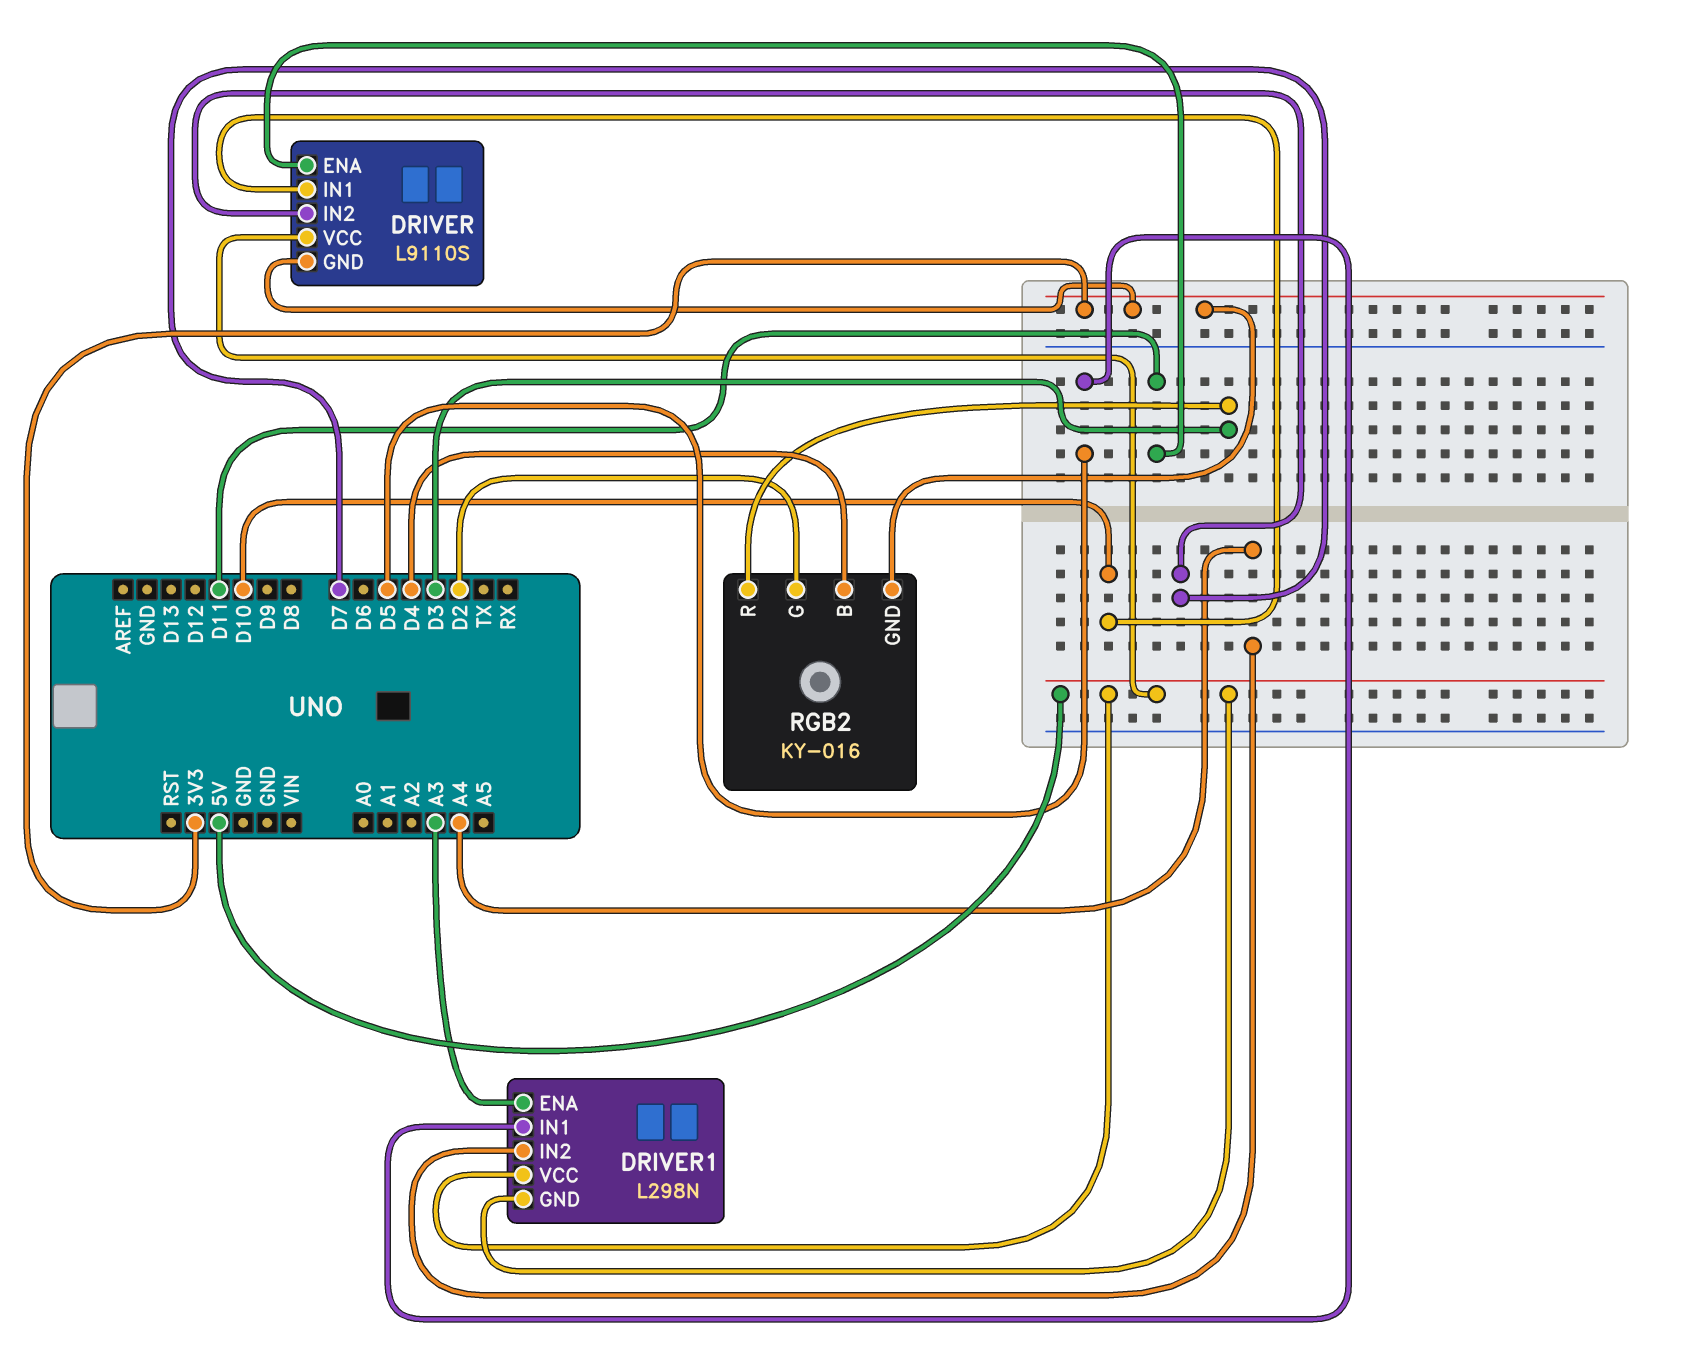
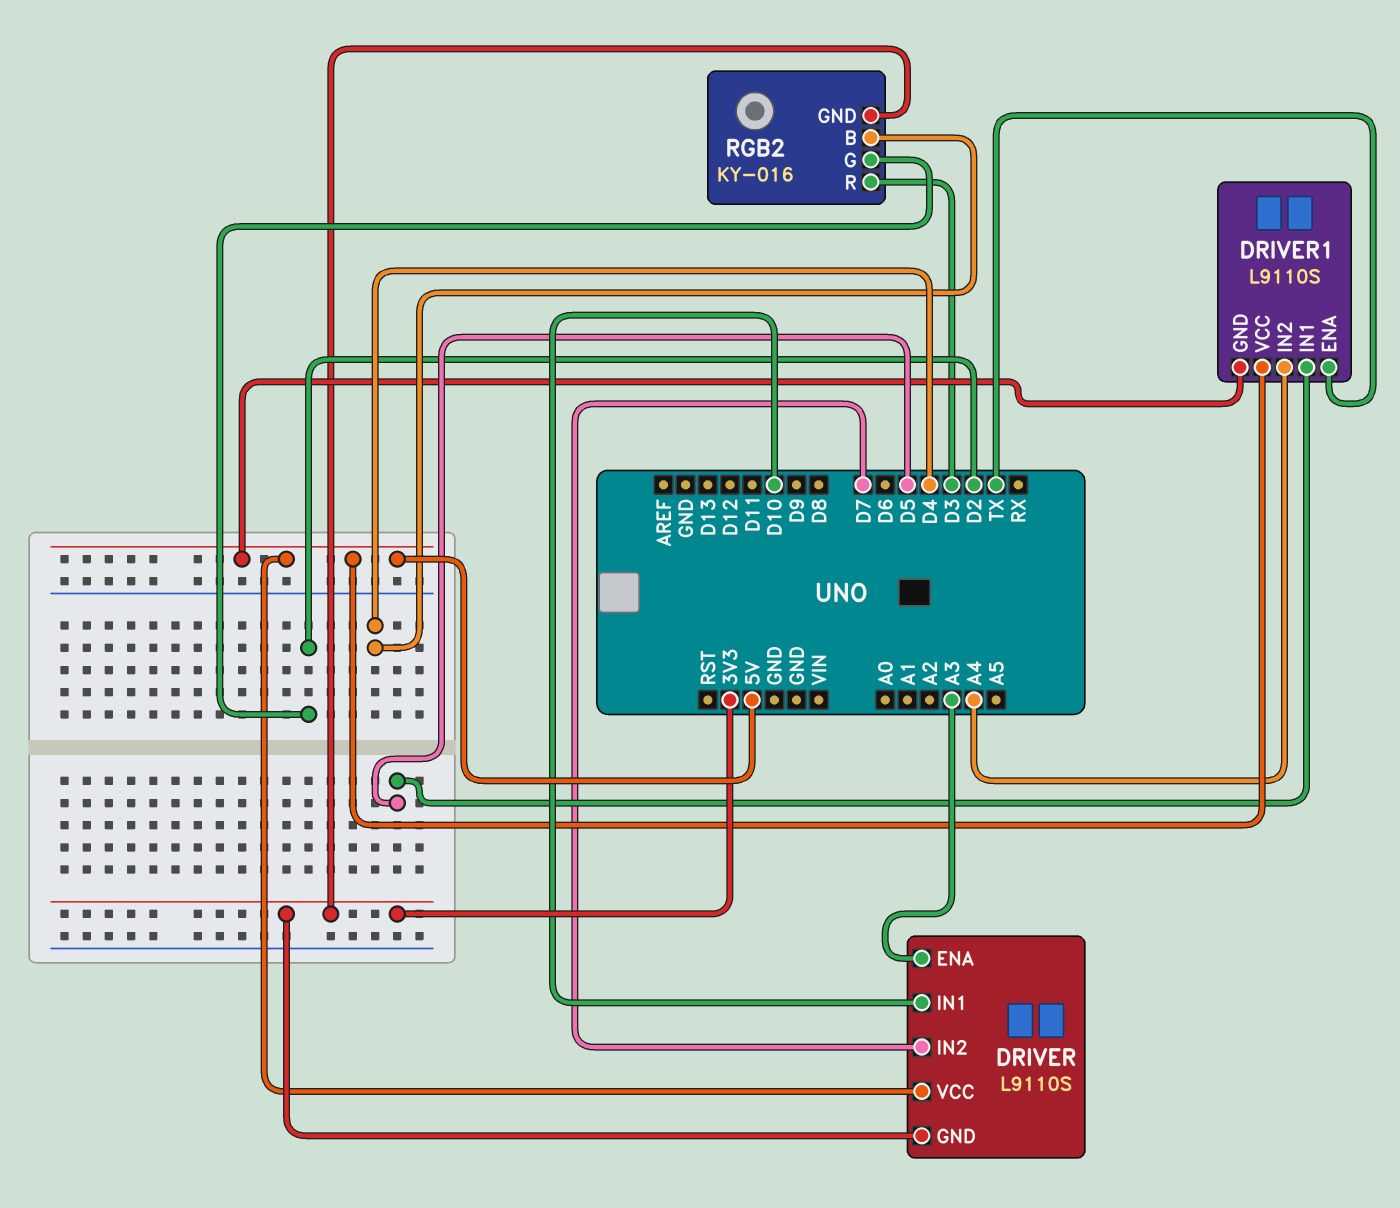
DRIVER pin ENA: D11 -> A3
DRIVER1: L298N -> L9110S
DRIVER1 pin ENA: A3 -> TX

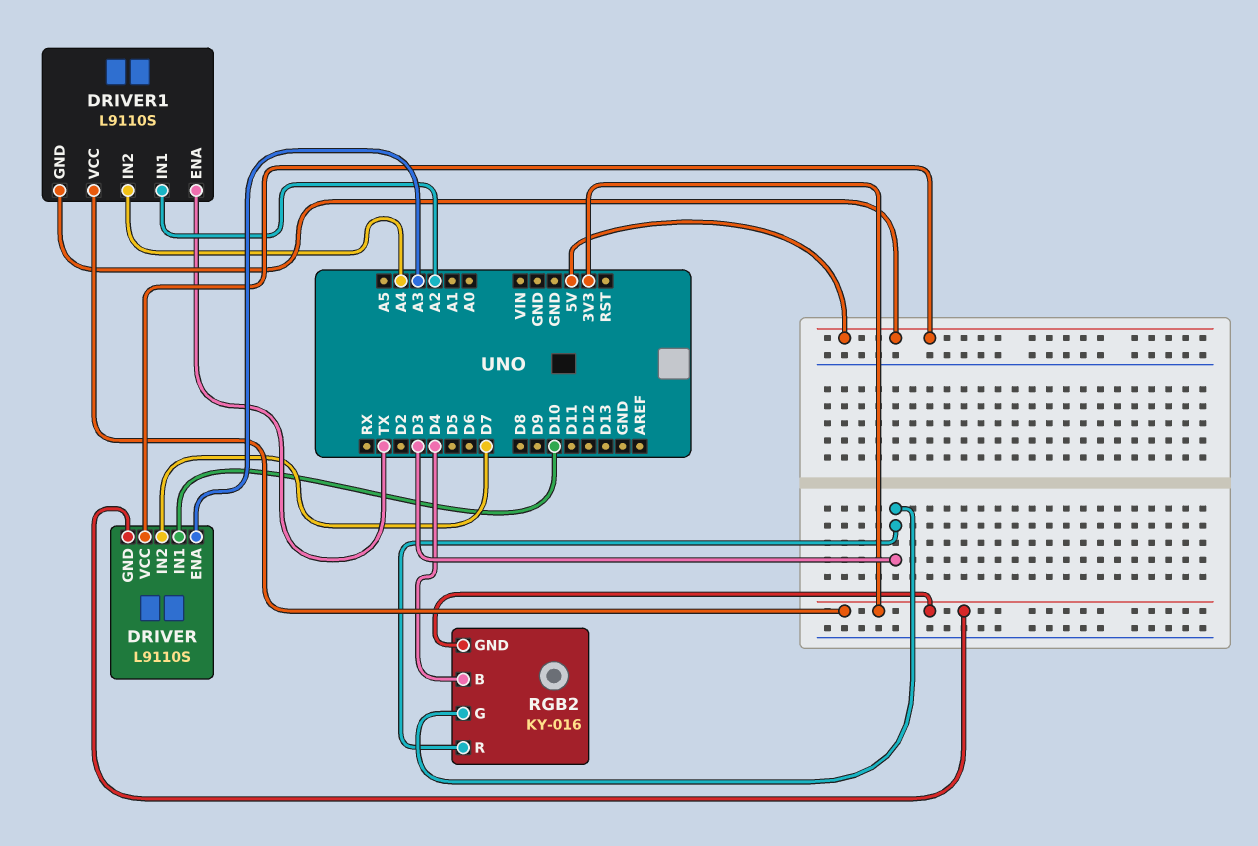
DRIVER1 pin IN1: D5 -> A2
DRIVER1 pin VCC: 5V -> 3V3
RGB2 pin G: D2 -> D3

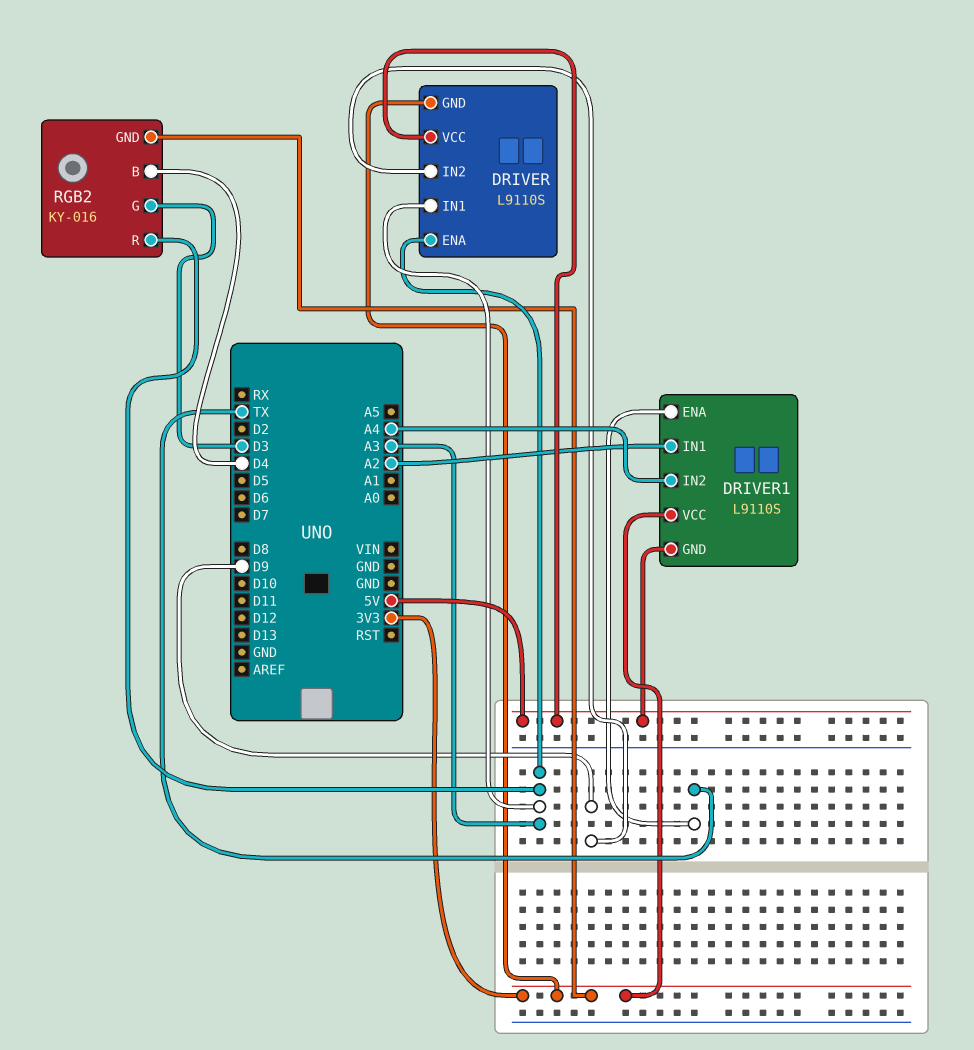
DRIVER pin IN1: D10 -> A3
DRIVER pin IN2: D7 -> D9
RGB2 pin R: D3 -> A3

